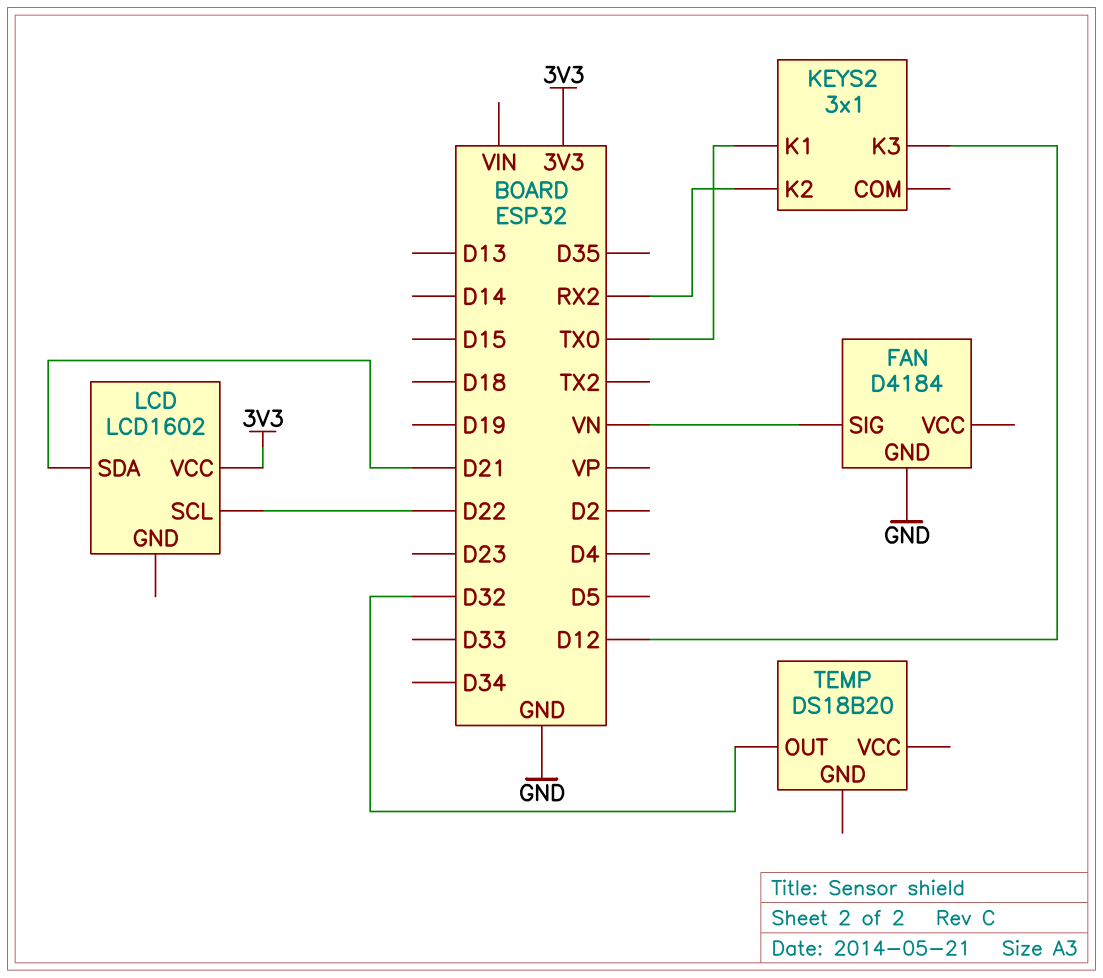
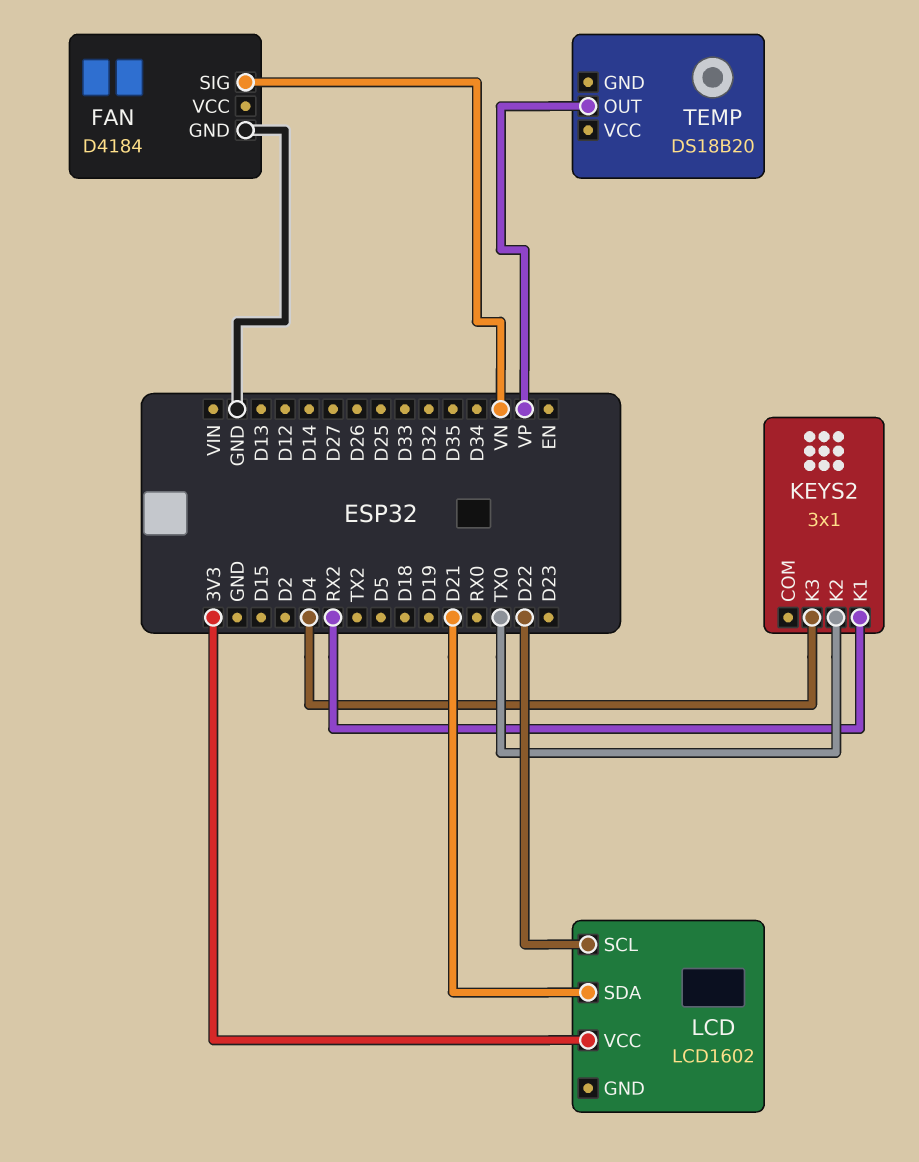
KEYS2 pin K1: TX0 -> RX2
KEYS2 pin K2: RX2 -> TX0
KEYS2 pin K3: D12 -> D4
TEMP pin OUT: D32 -> VP

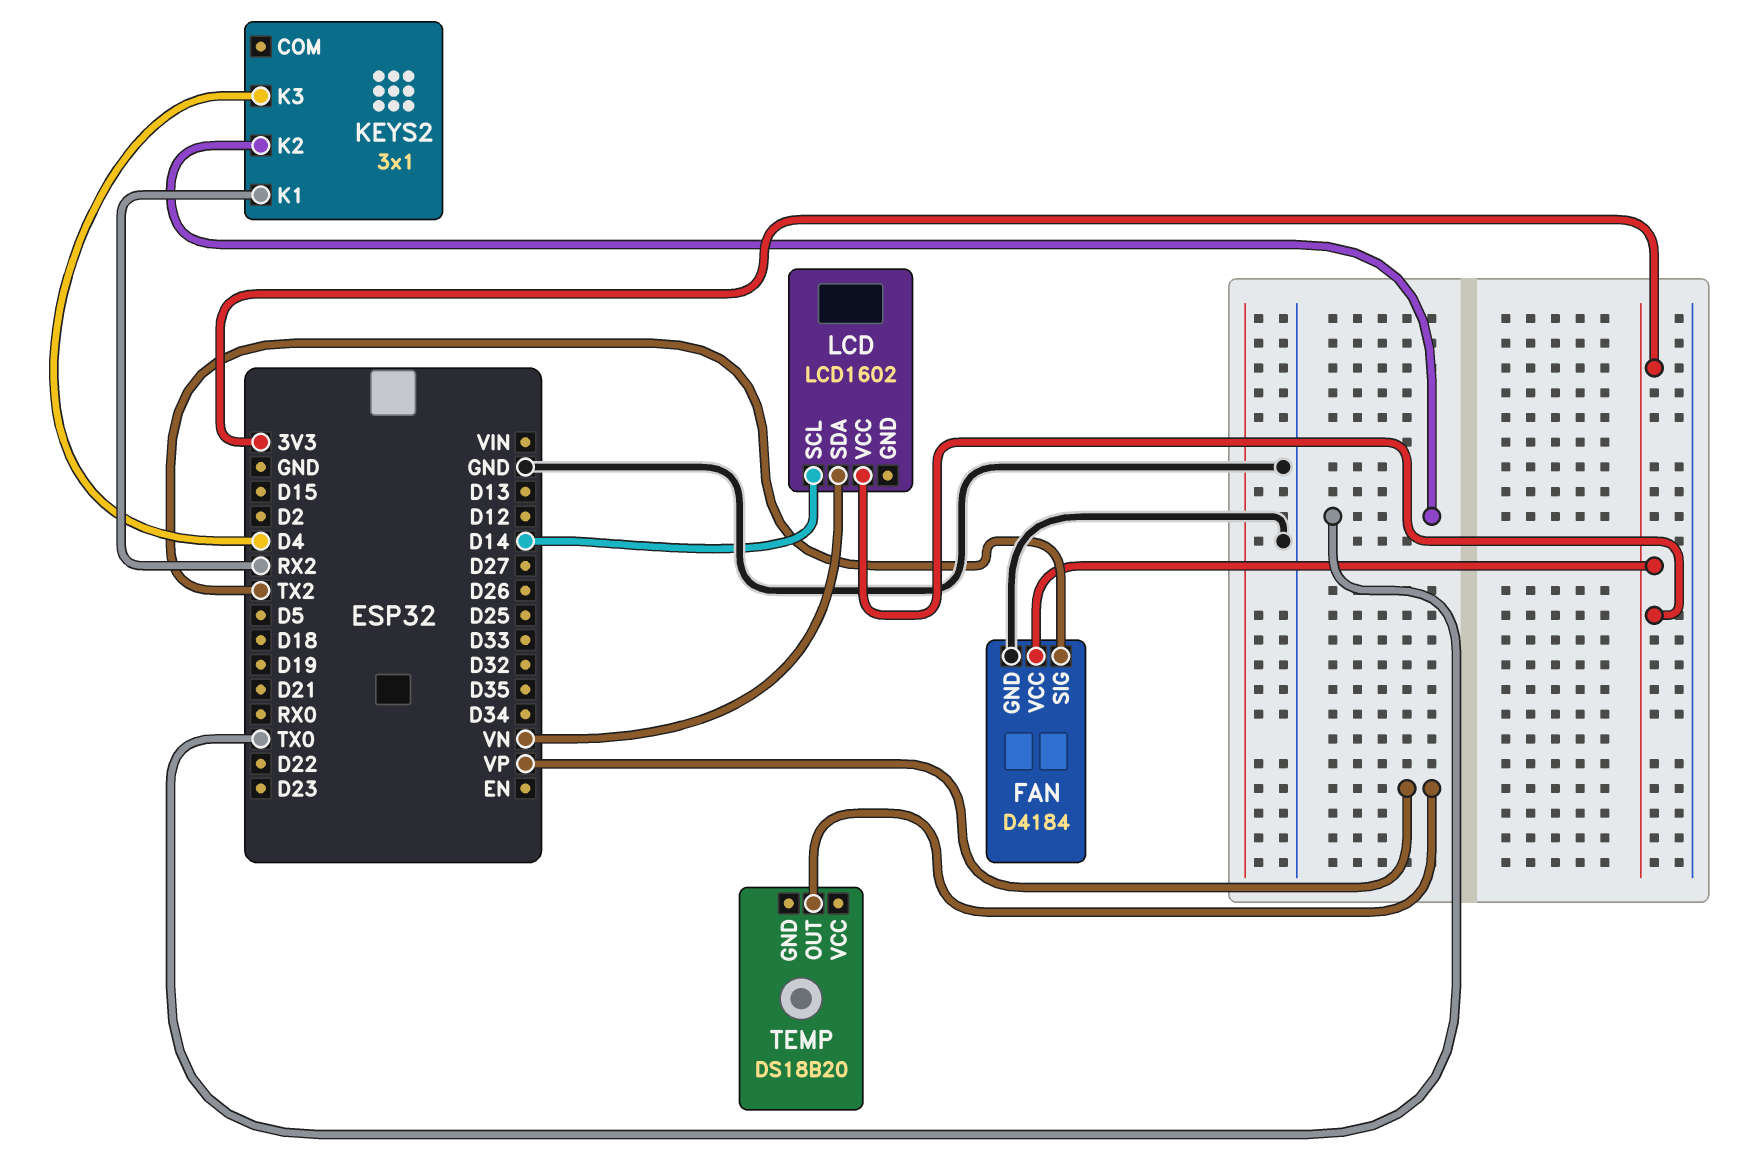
FAN pin SIG: VN -> TX2
FAN pin VCC: none -> 3V3
LCD pin SCL: D22 -> D14
LCD pin SDA: D21 -> VN

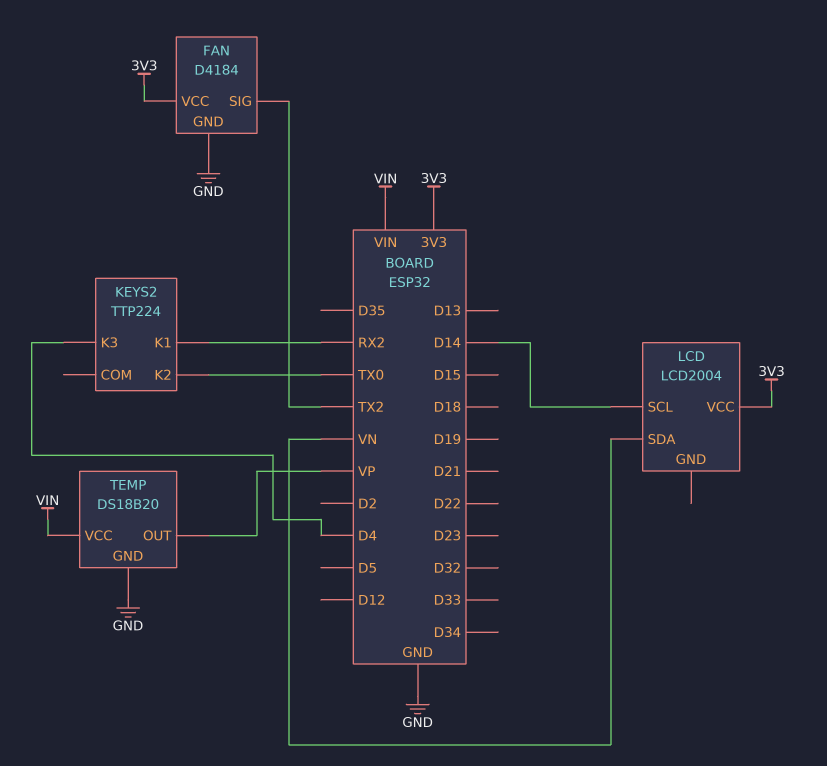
KEYS2: 3x1 -> TTP224
LCD: LCD1602 -> LCD2004
TEMP pin GND: none -> GND
TEMP pin VCC: none -> VIN

